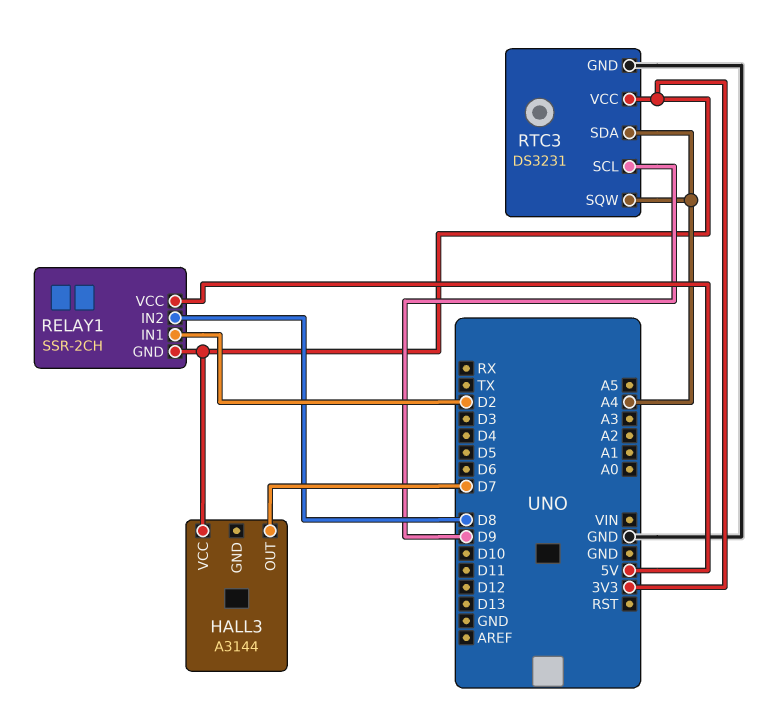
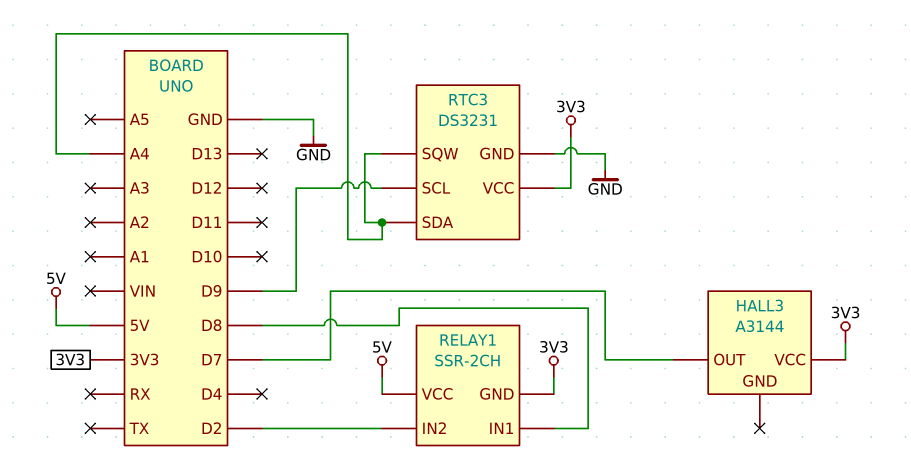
RELAY1 pin IN1: D2 -> D8
RELAY1 pin IN2: D8 -> D2

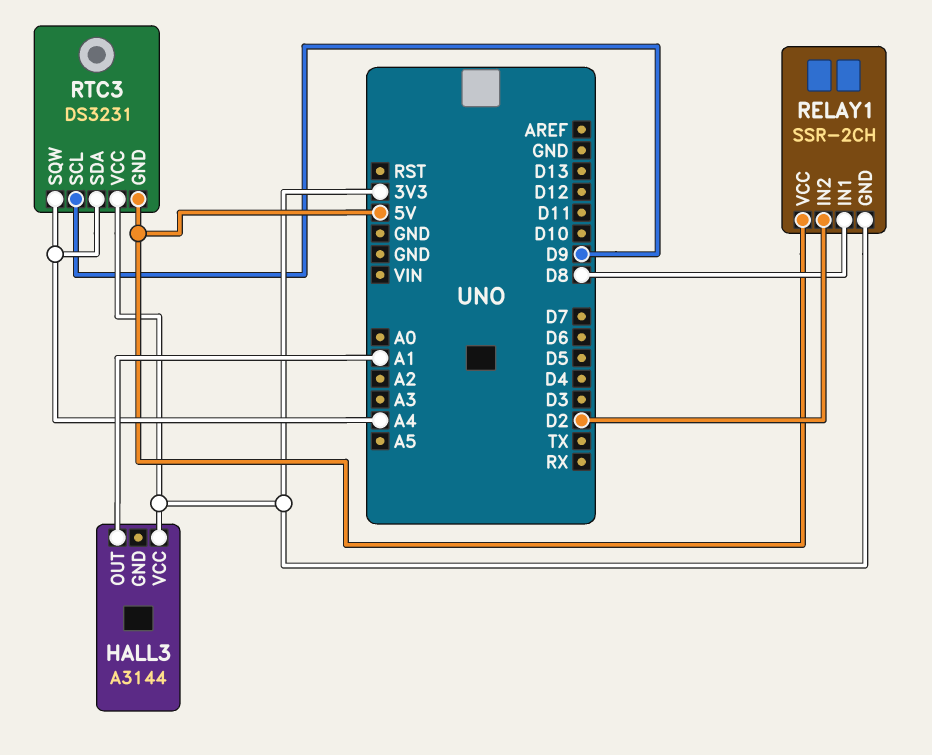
HALL3 pin OUT: D7 -> A1
RTC3 pin GND: GND -> 5V

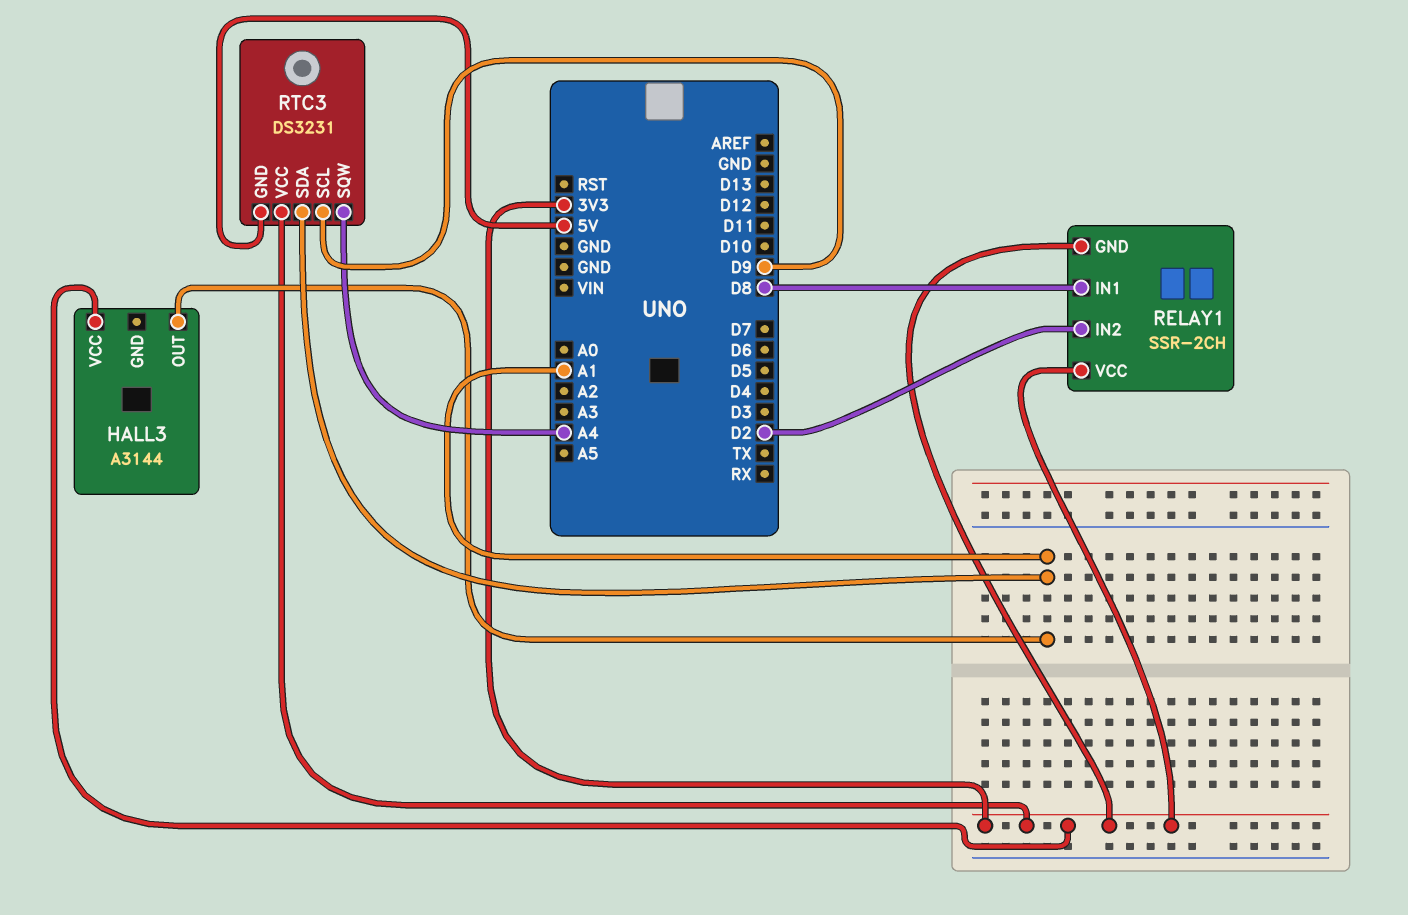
RELAY1 pin VCC: 5V -> 3V3
RTC3 pin SDA: A4 -> A1

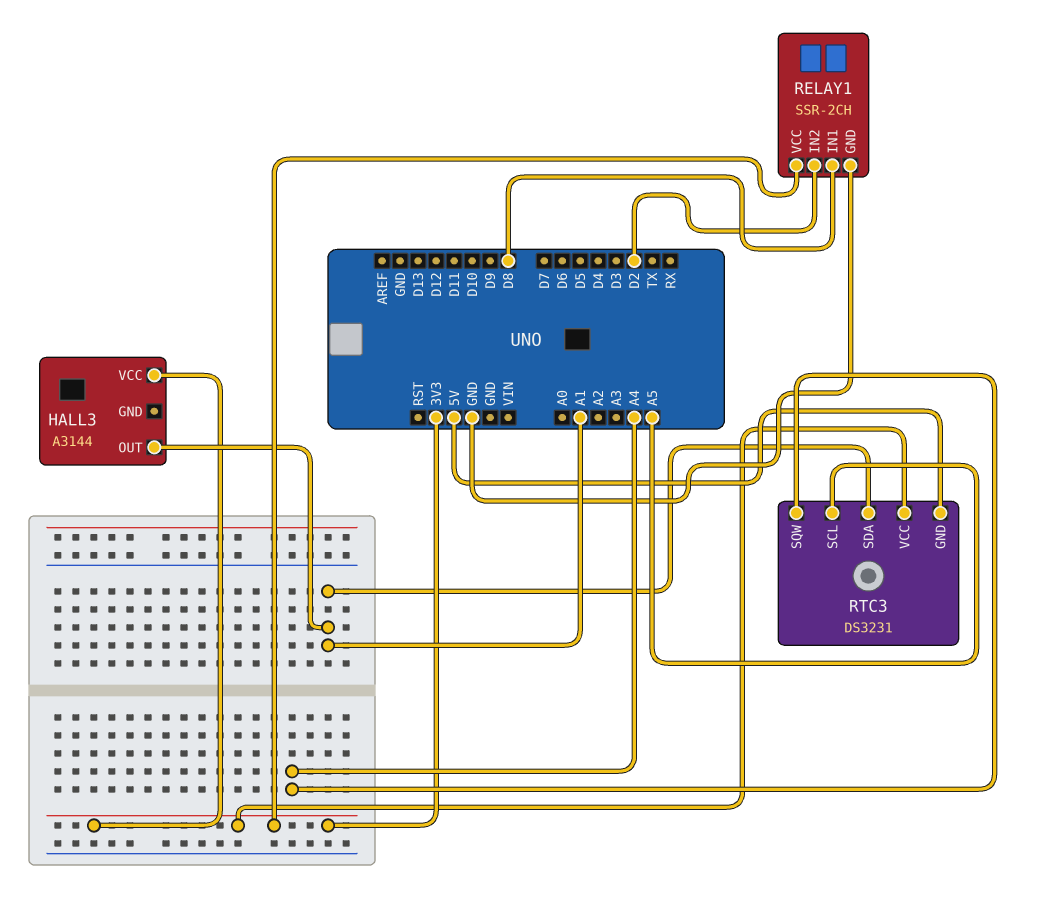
RELAY1 pin GND: 3V3 -> GND
RTC3 pin SCL: D9 -> A5

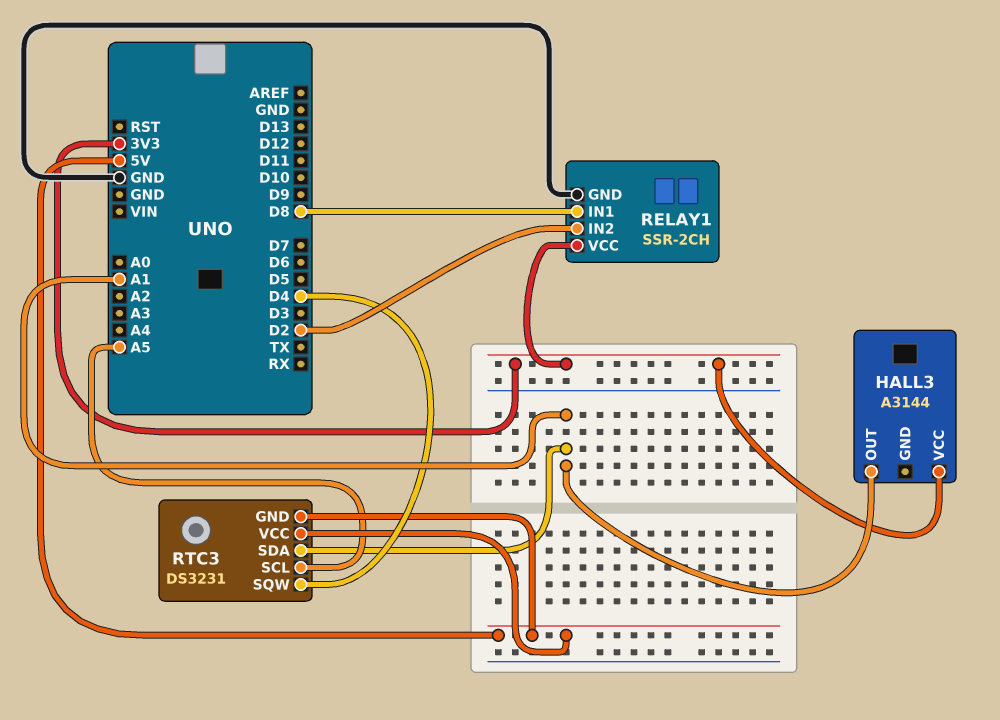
RTC3 pin SQW: A4 -> D4
RTC3 pin VCC: 3V3 -> 5V

